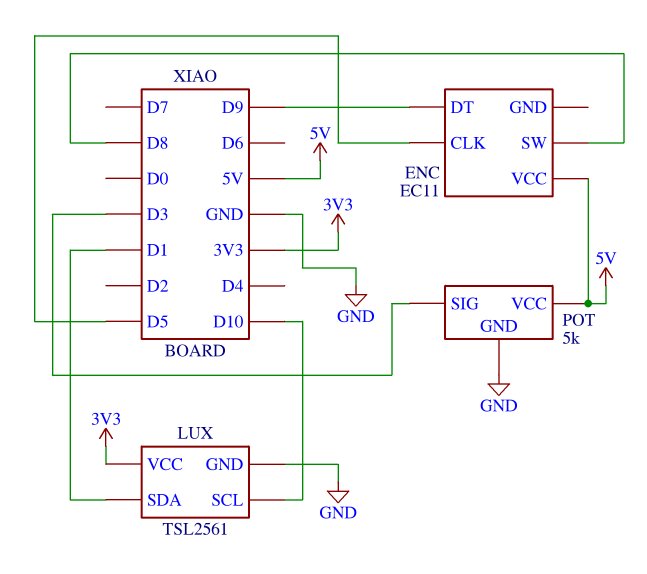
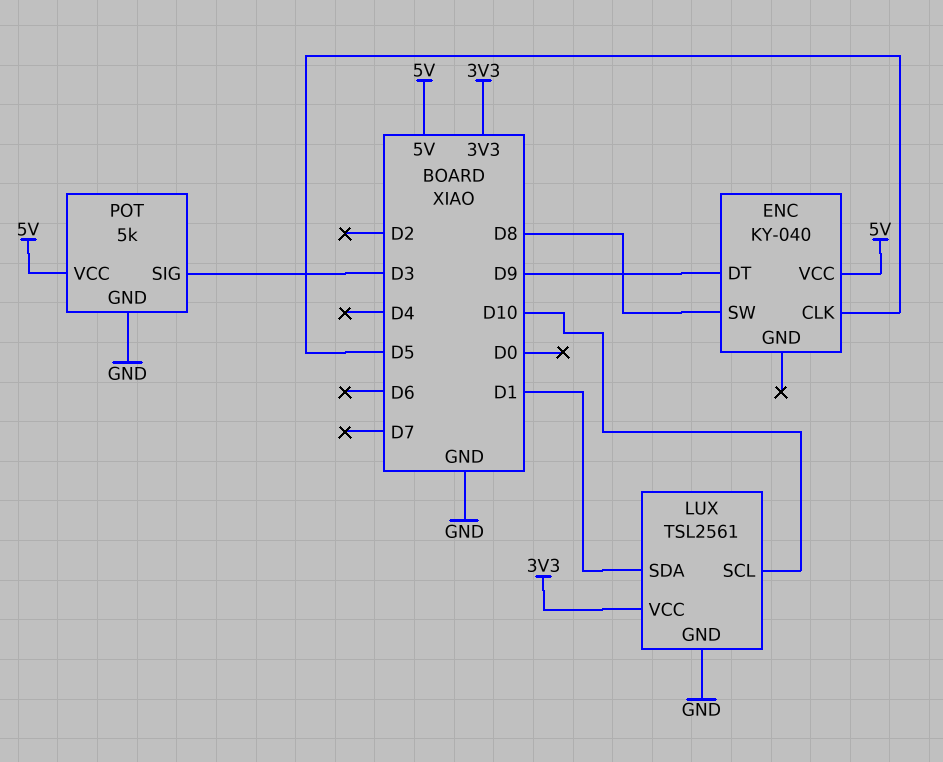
ENC: EC11 -> KY-040

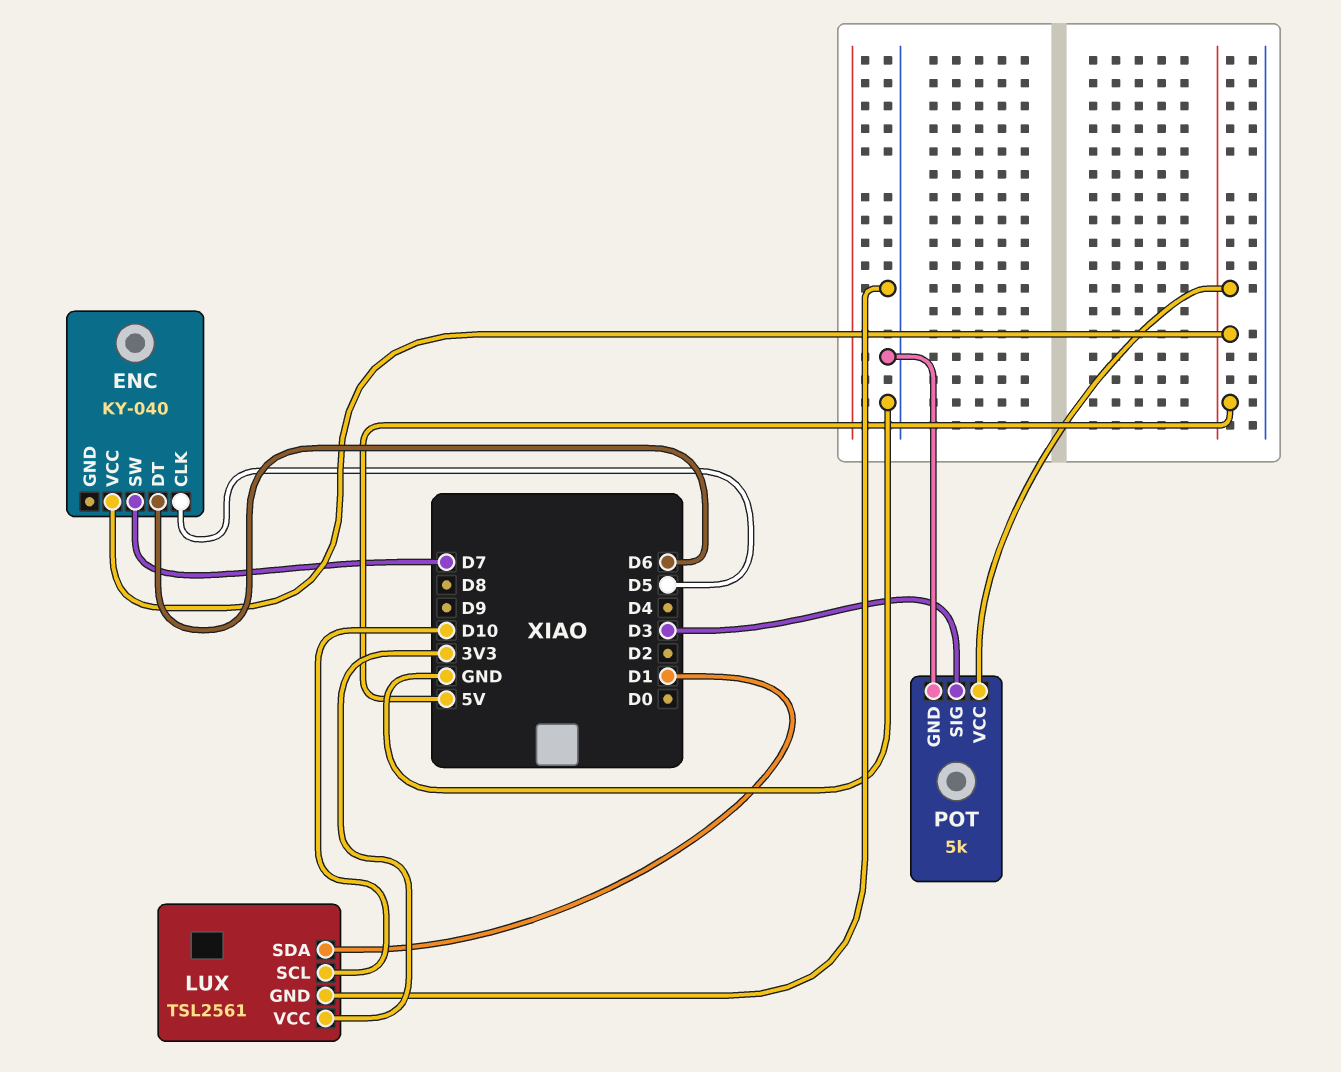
ENC pin DT: D9 -> D6
ENC pin SW: D8 -> D7

